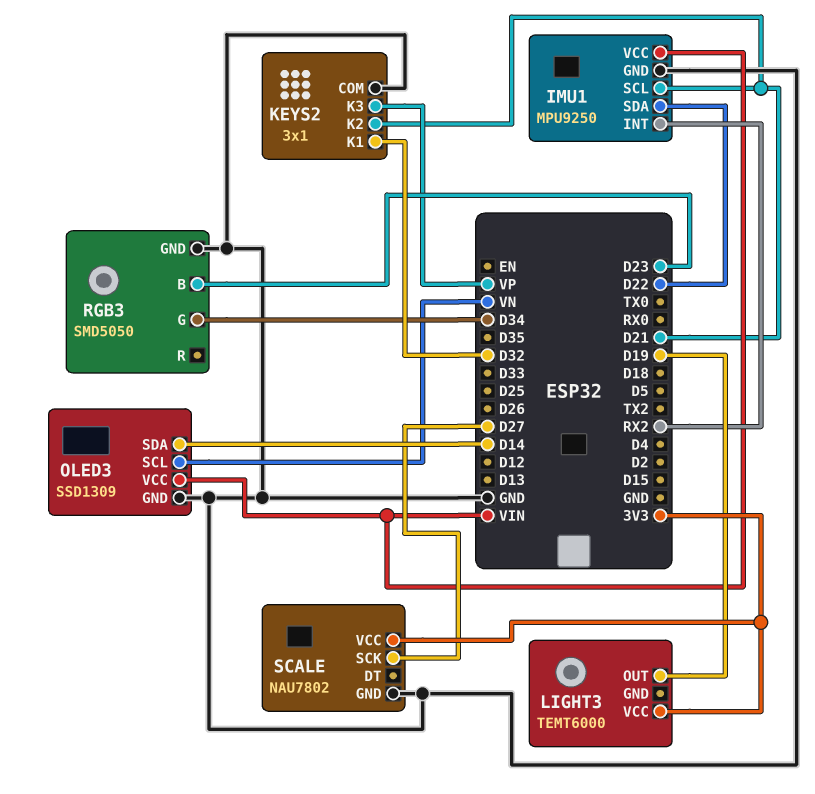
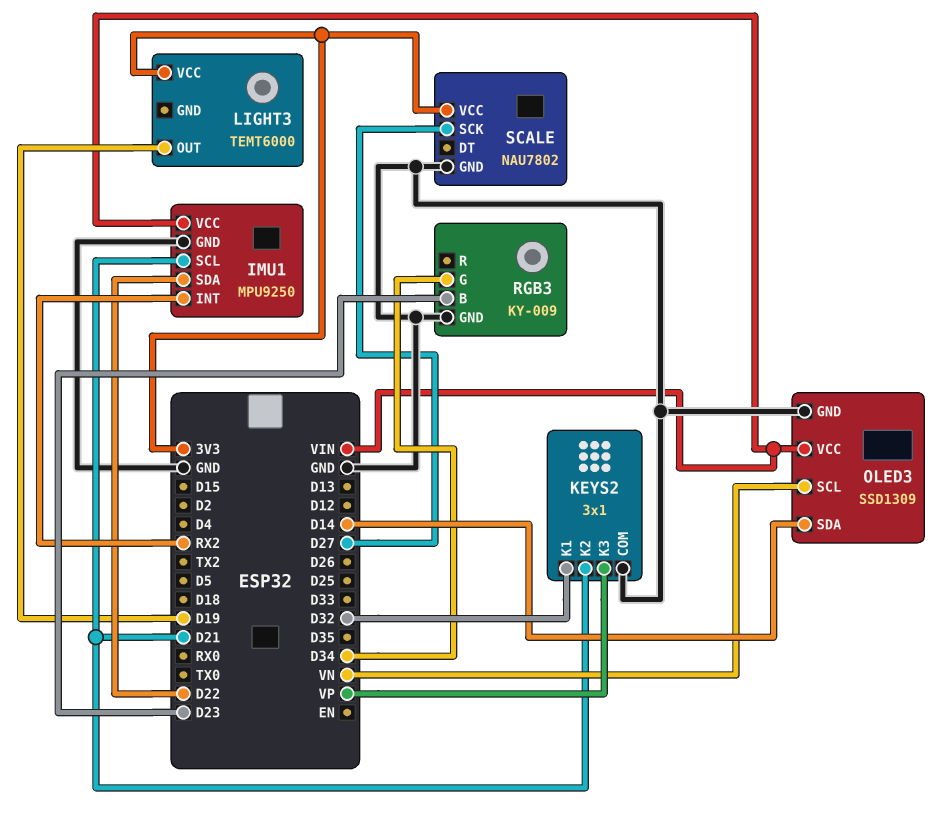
RGB3: SMD5050 -> KY-009

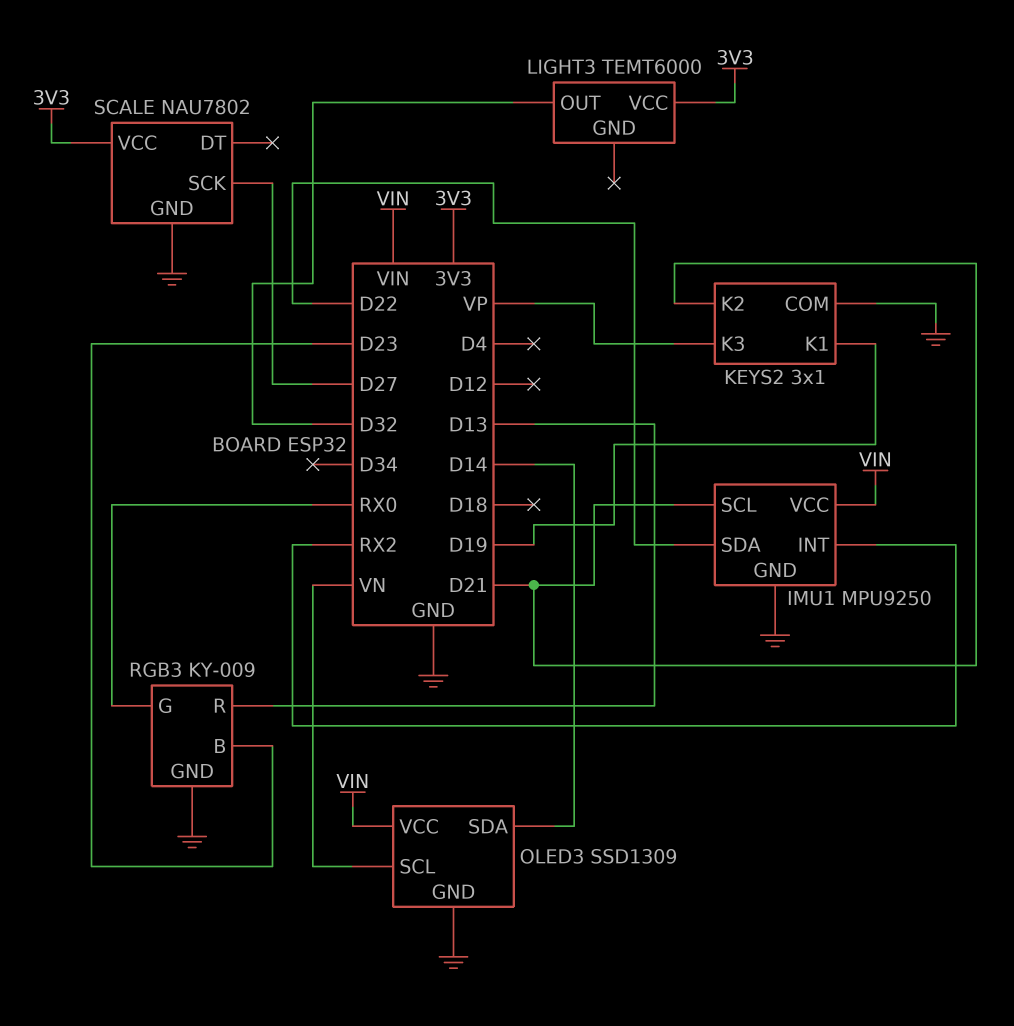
KEYS2 pin K1: D32 -> D19
LIGHT3 pin OUT: D19 -> D32
RGB3 pin G: D34 -> RX0
RGB3 pin R: none -> D13

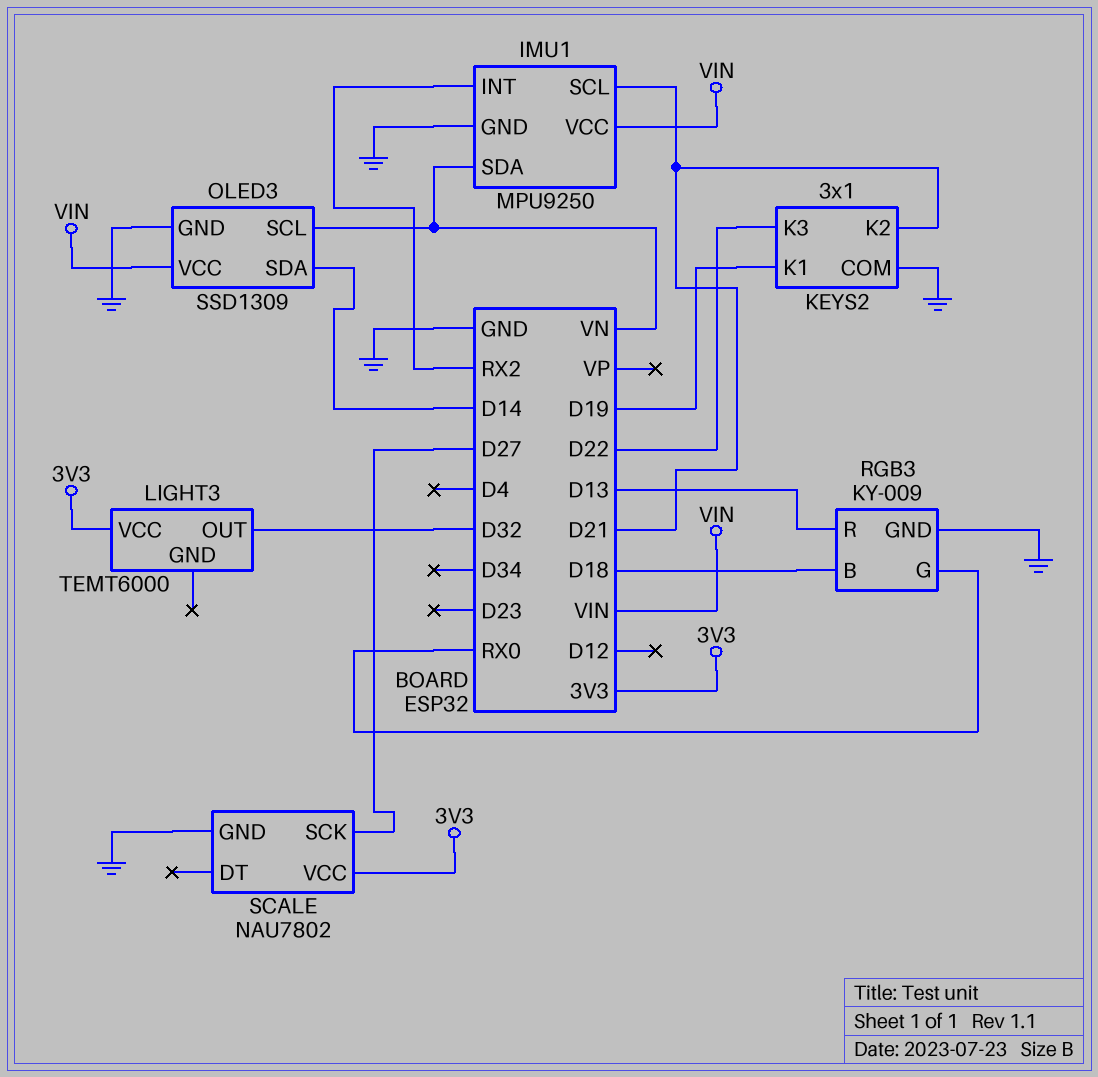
IMU1 pin SDA: D22 -> VN
KEYS2 pin K3: VP -> D22
RGB3 pin B: D23 -> D18

